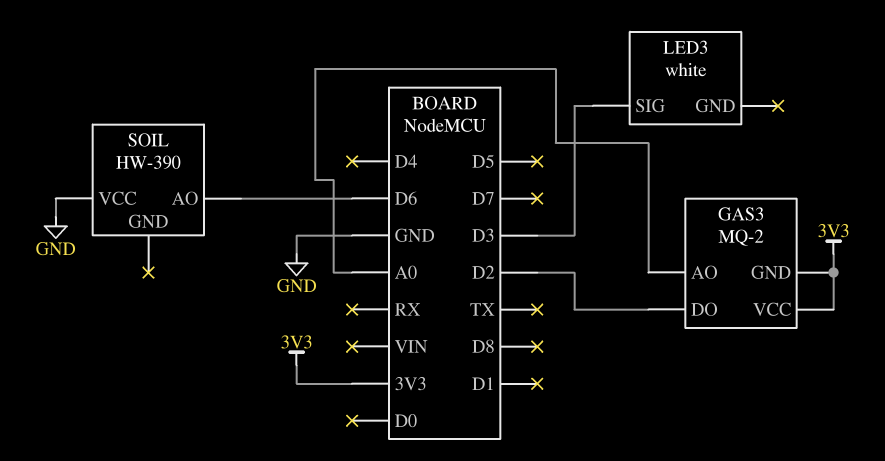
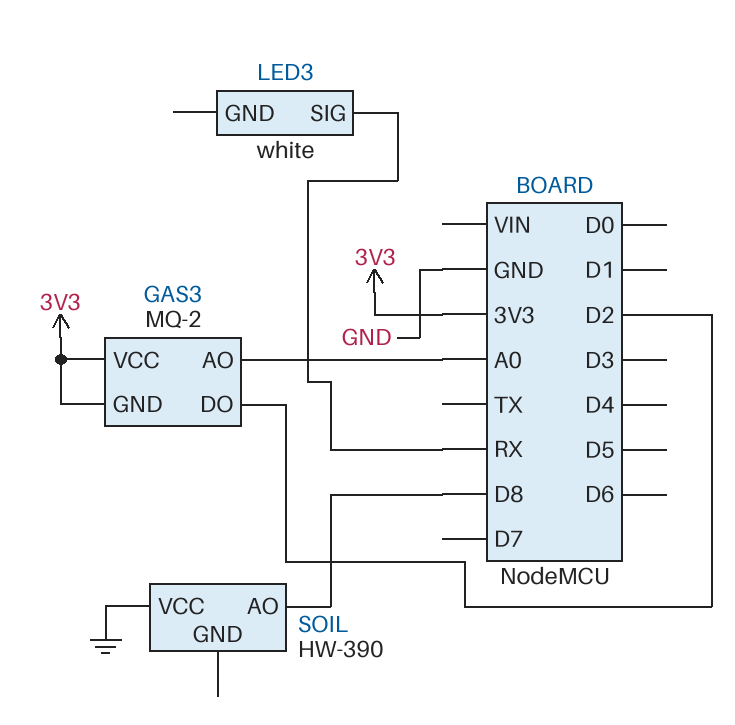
LED3 pin SIG: D3 -> RX
SOIL pin AO: D6 -> D8

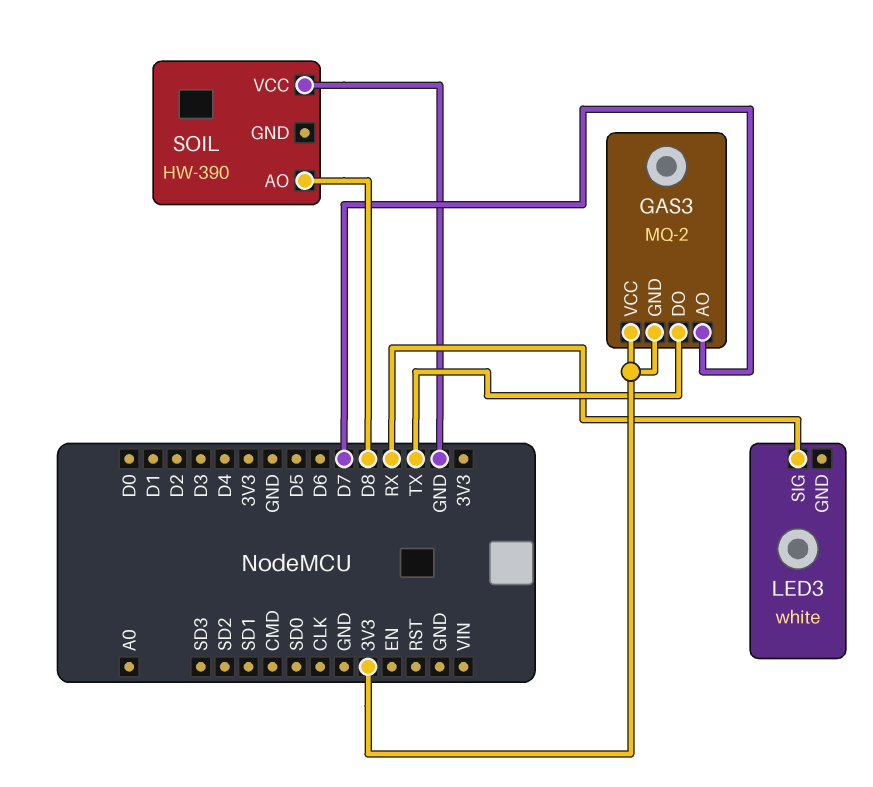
GAS3 pin AO: A0 -> D7
GAS3 pin DO: D2 -> TX

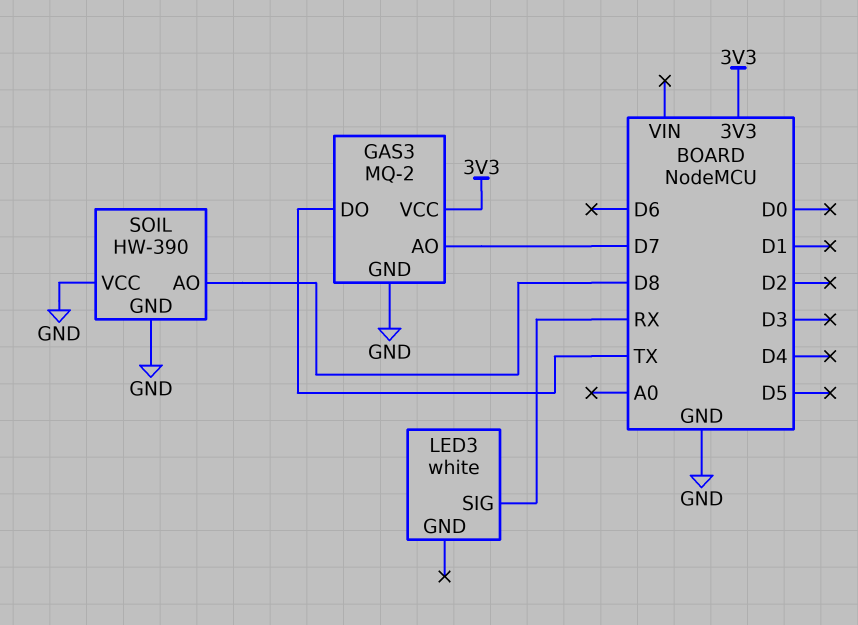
GAS3 pin GND: 3V3 -> GND
SOIL pin GND: none -> GND

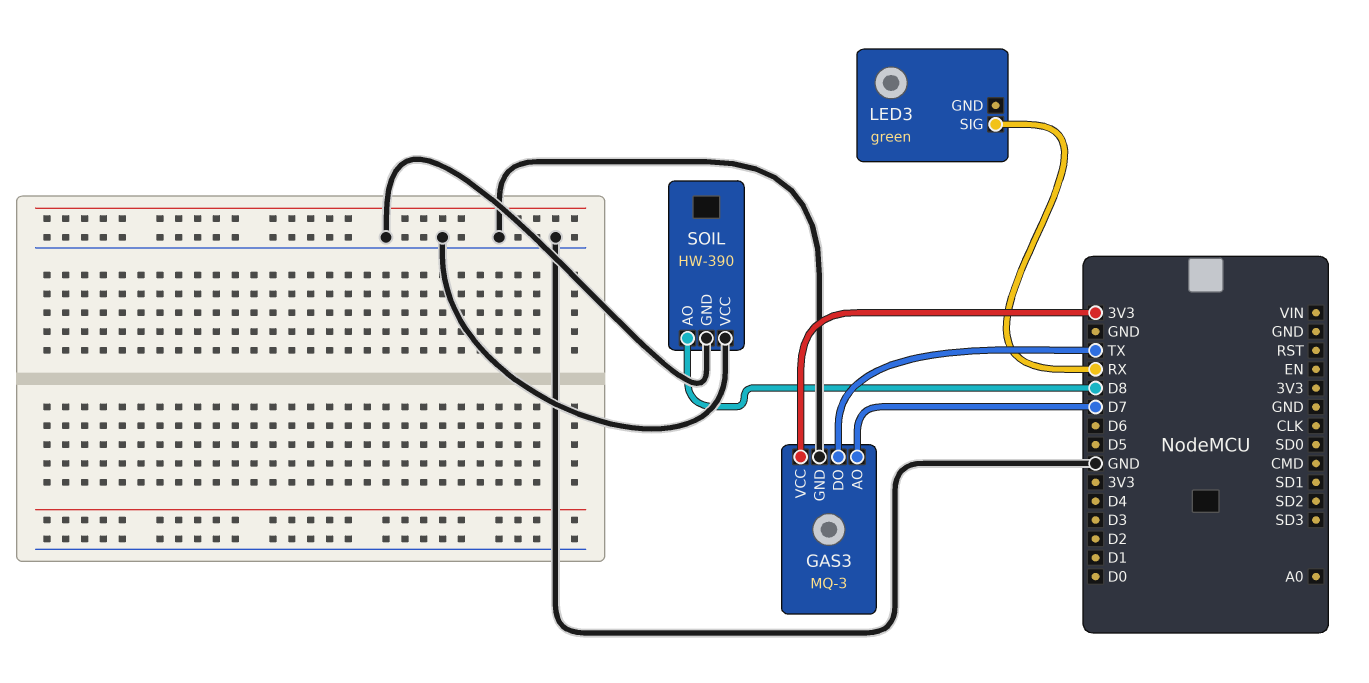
GAS3: MQ-2 -> MQ-3
LED3: white -> green

